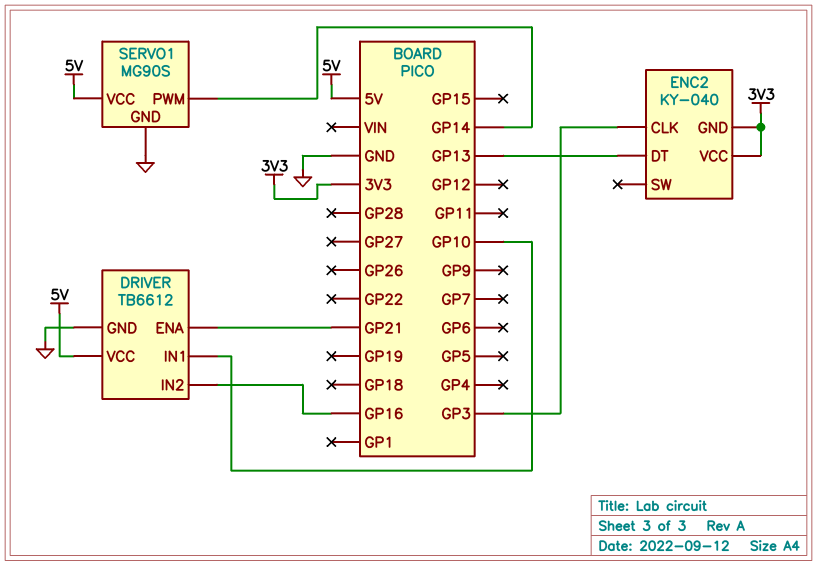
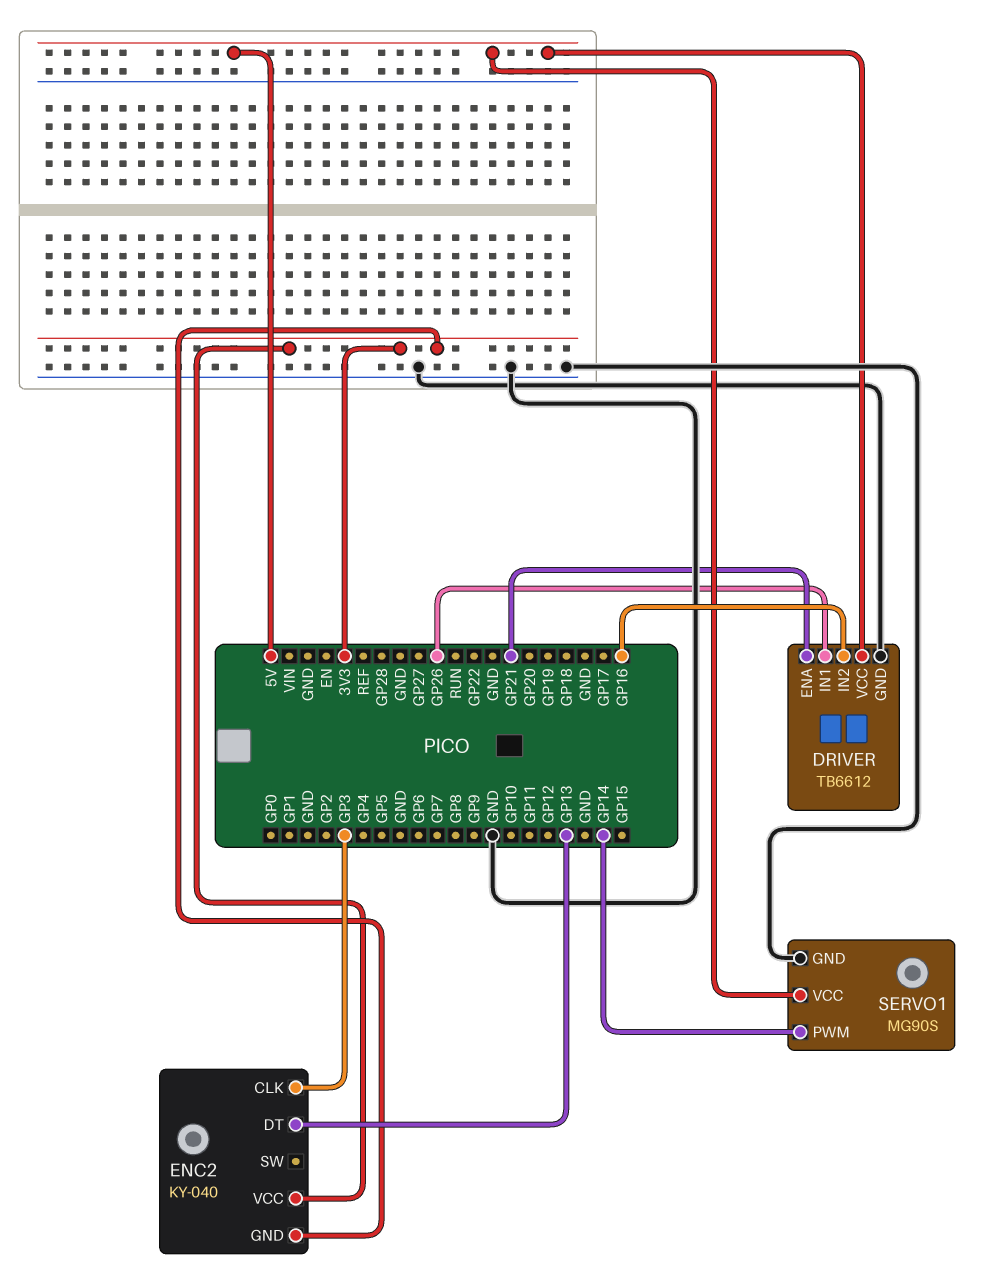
DRIVER pin IN1: GP10 -> GP26

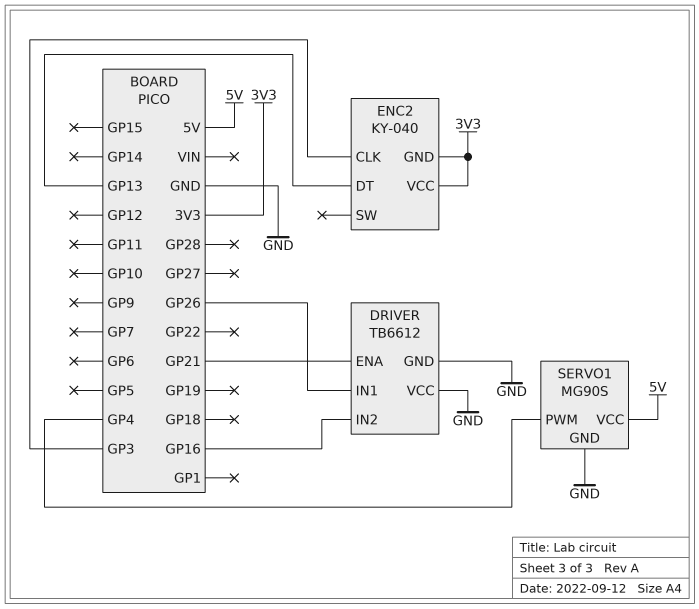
DRIVER pin VCC: 5V -> GND
SERVO1 pin PWM: GP14 -> GP4

